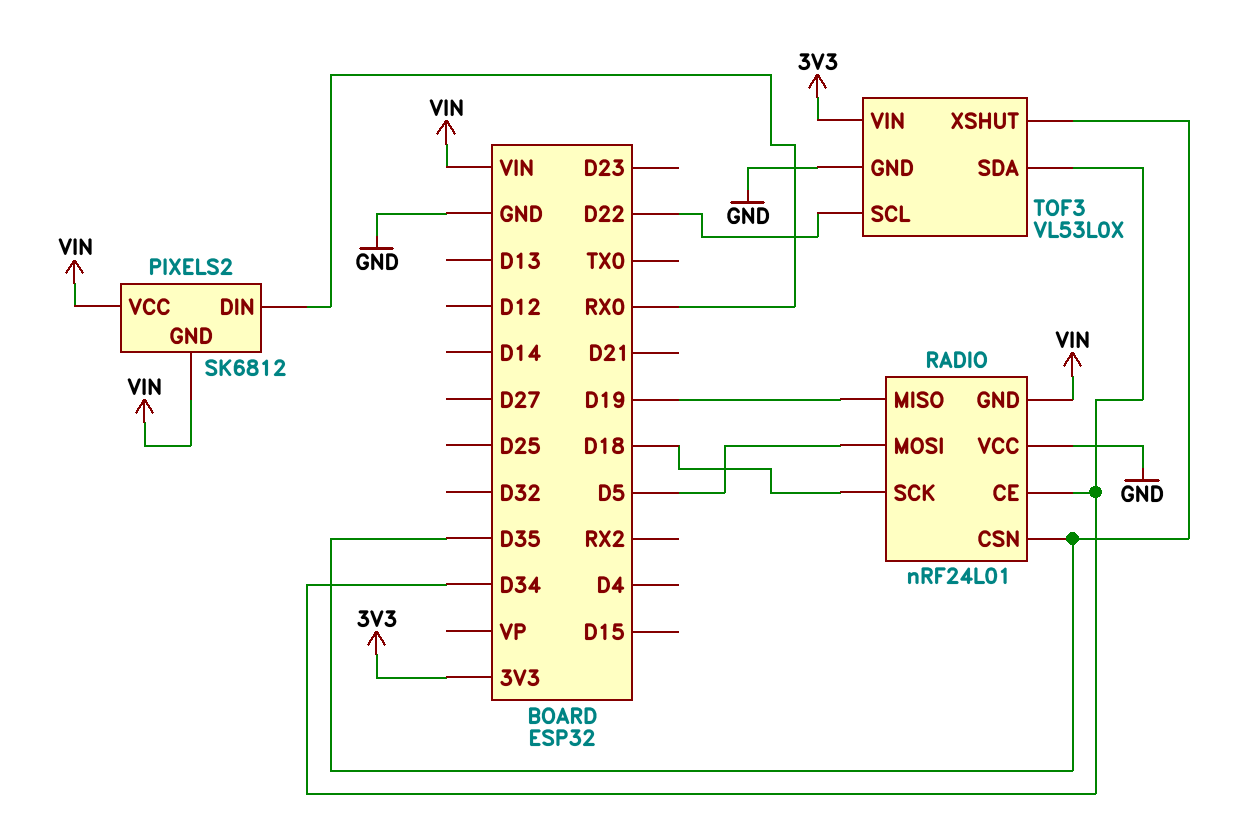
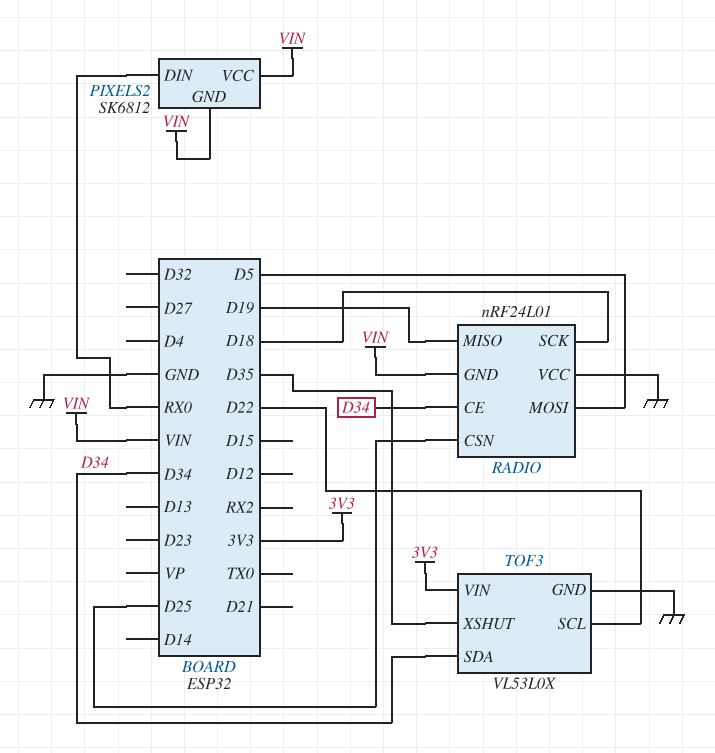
RADIO pin CSN: D35 -> D25

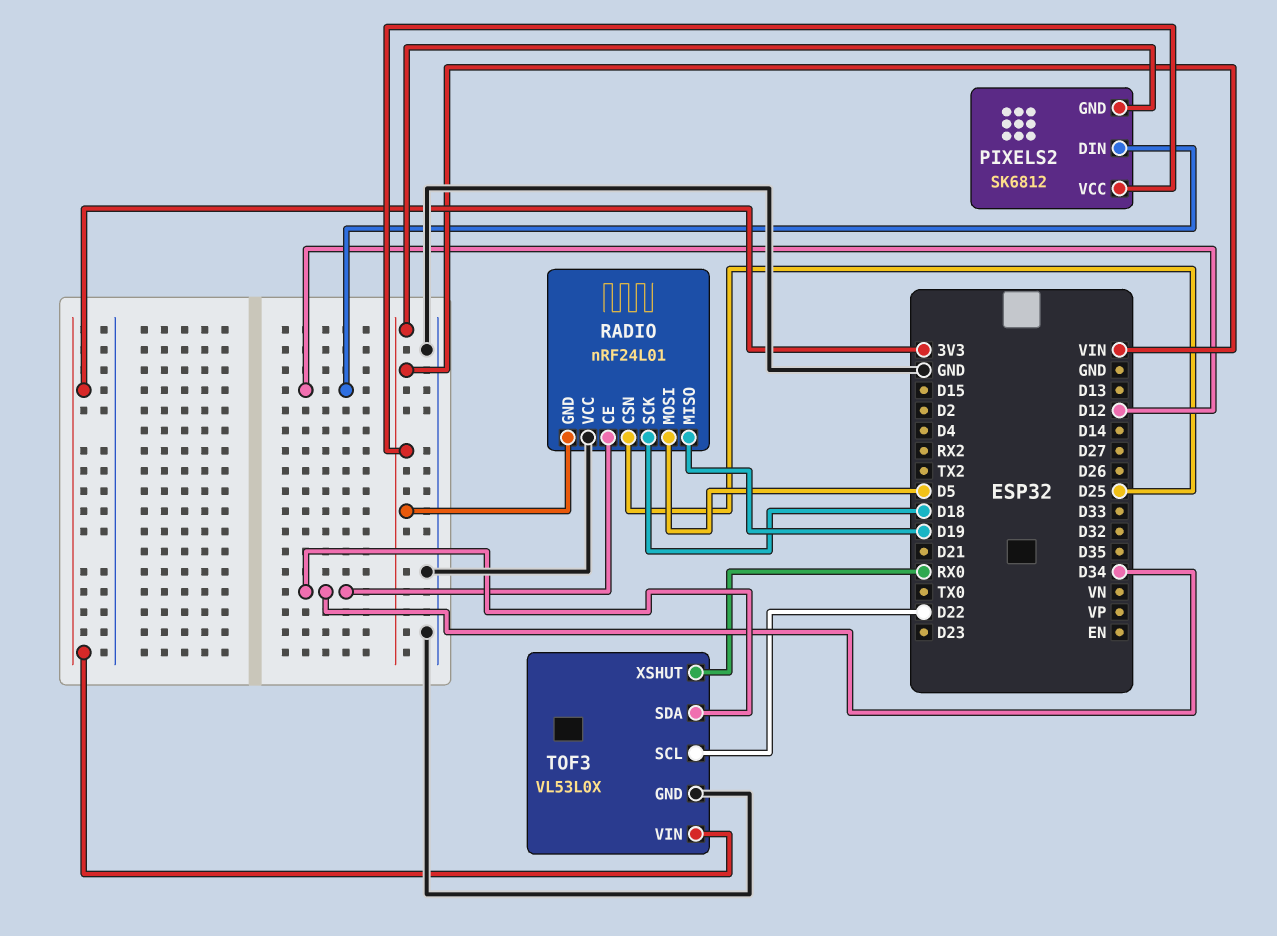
PIXELS2 pin DIN: RX0 -> D12
TOF3 pin XSHUT: D35 -> RX0

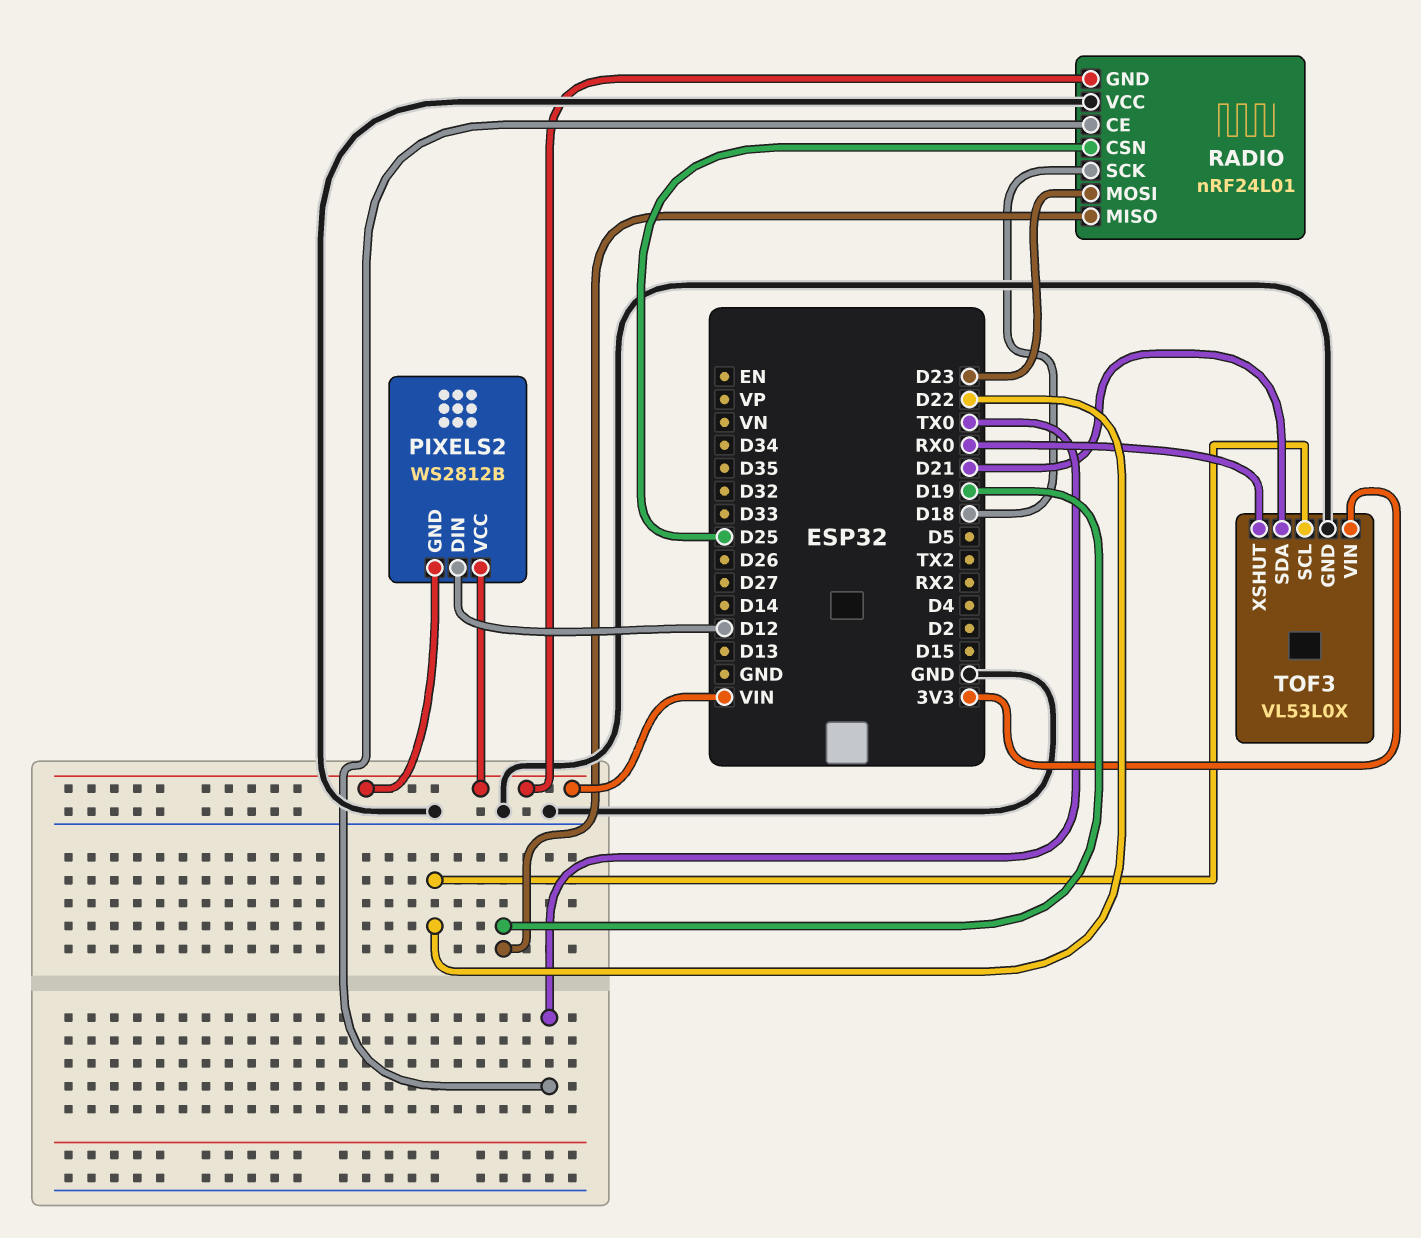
PIXELS2: SK6812 -> WS2812B
RADIO pin CE: D34 -> TX0
RADIO pin MOSI: D5 -> D23
TOF3 pin SDA: D34 -> D21

